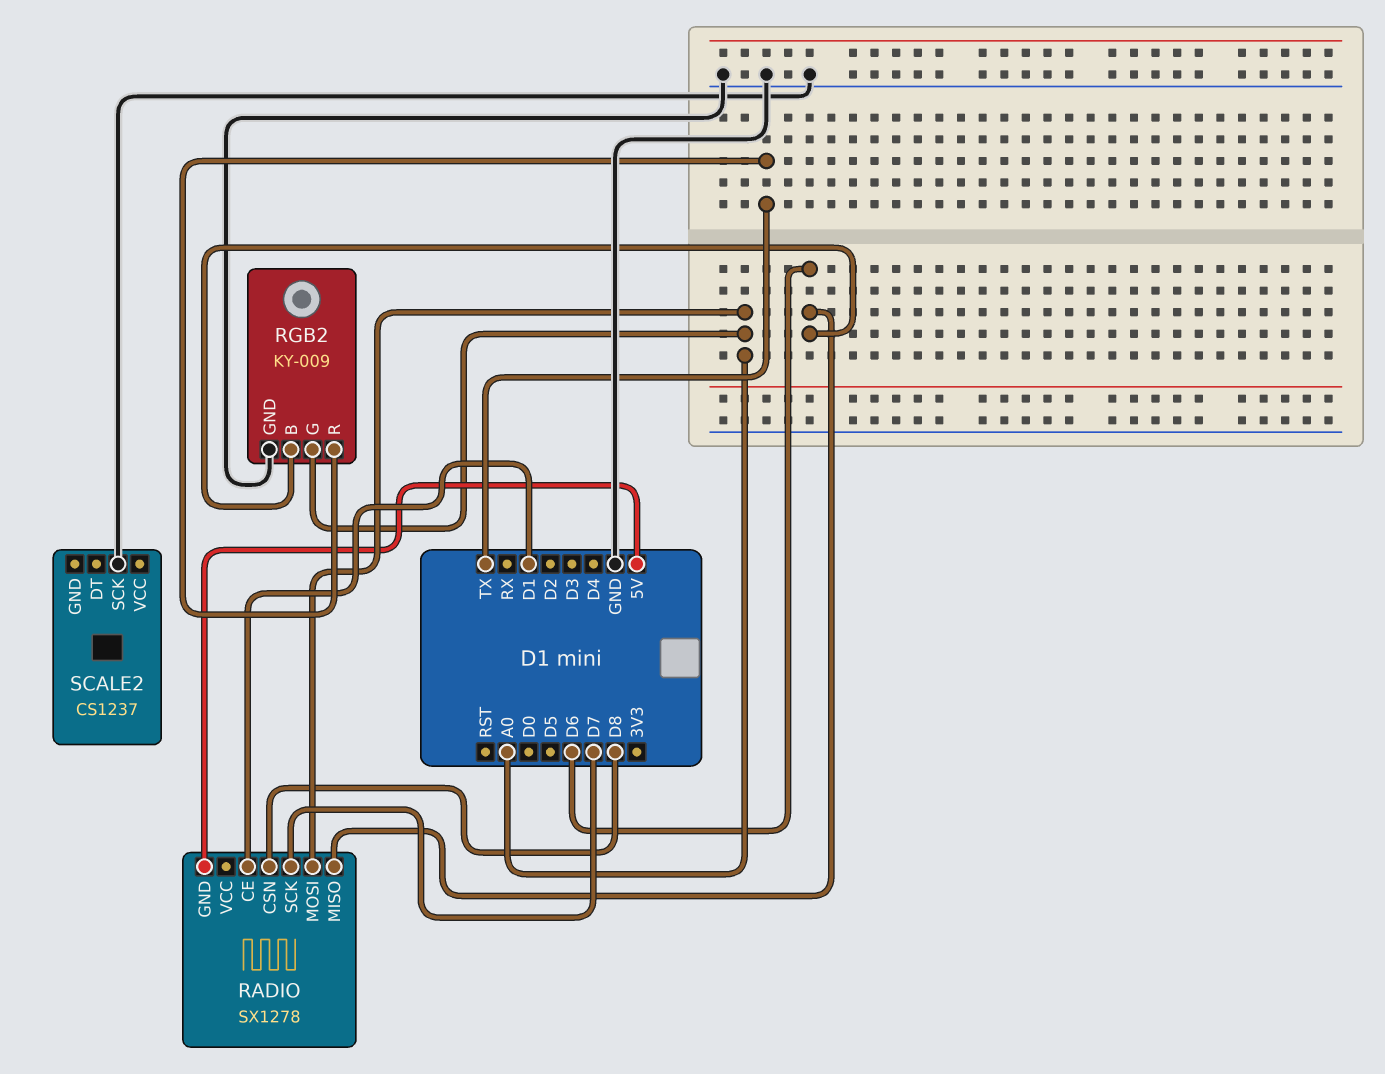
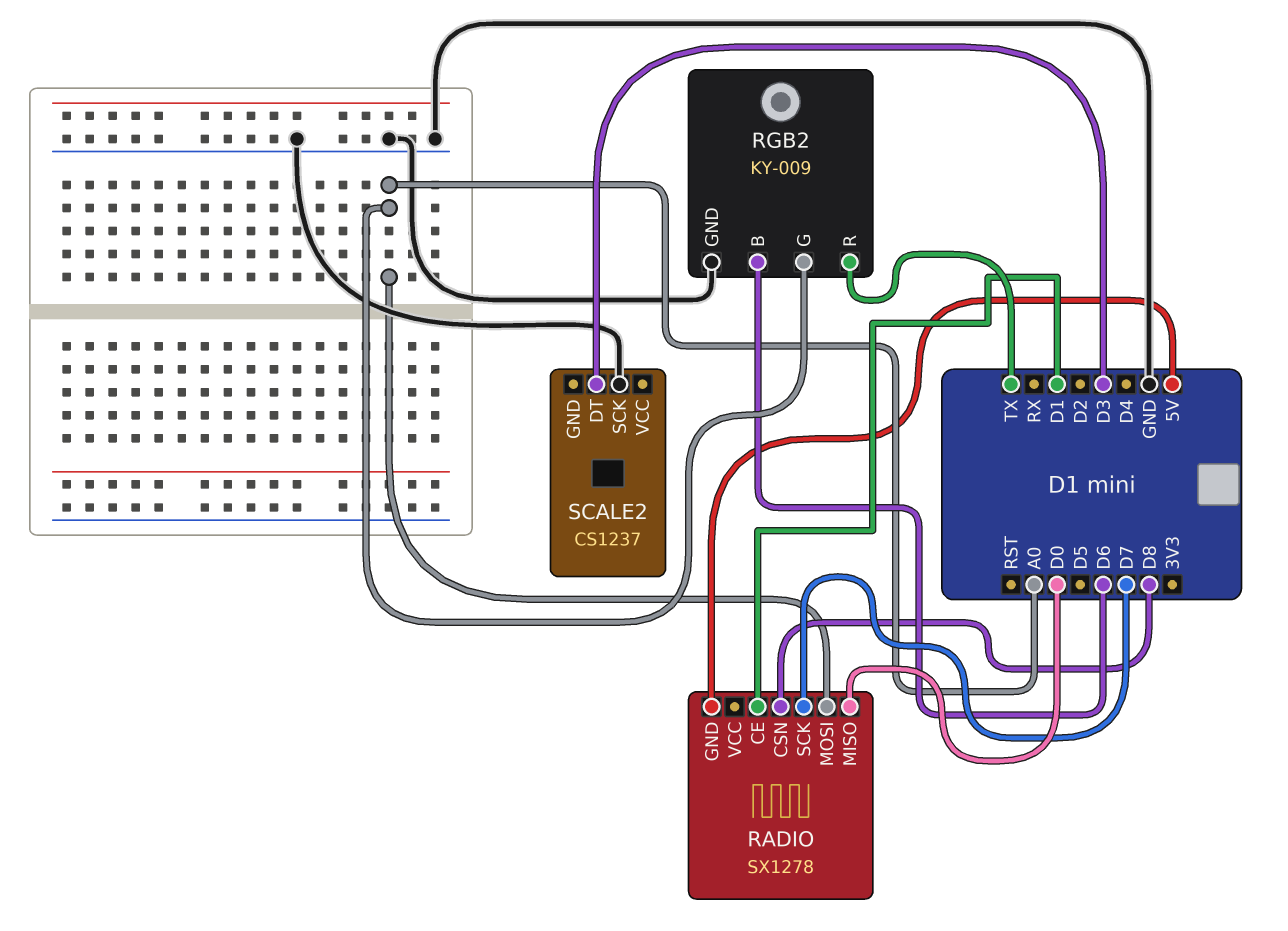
RADIO pin MISO: D6 -> D0
SCALE2 pin DT: none -> D3

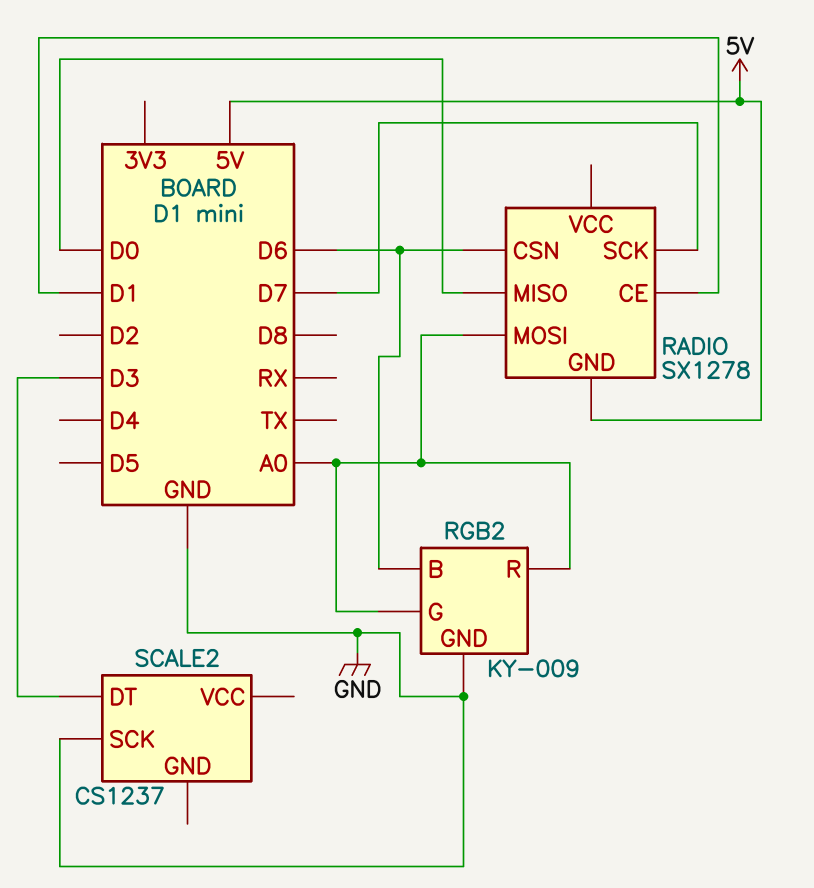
RADIO pin CSN: D8 -> D6
RGB2 pin R: TX -> A0

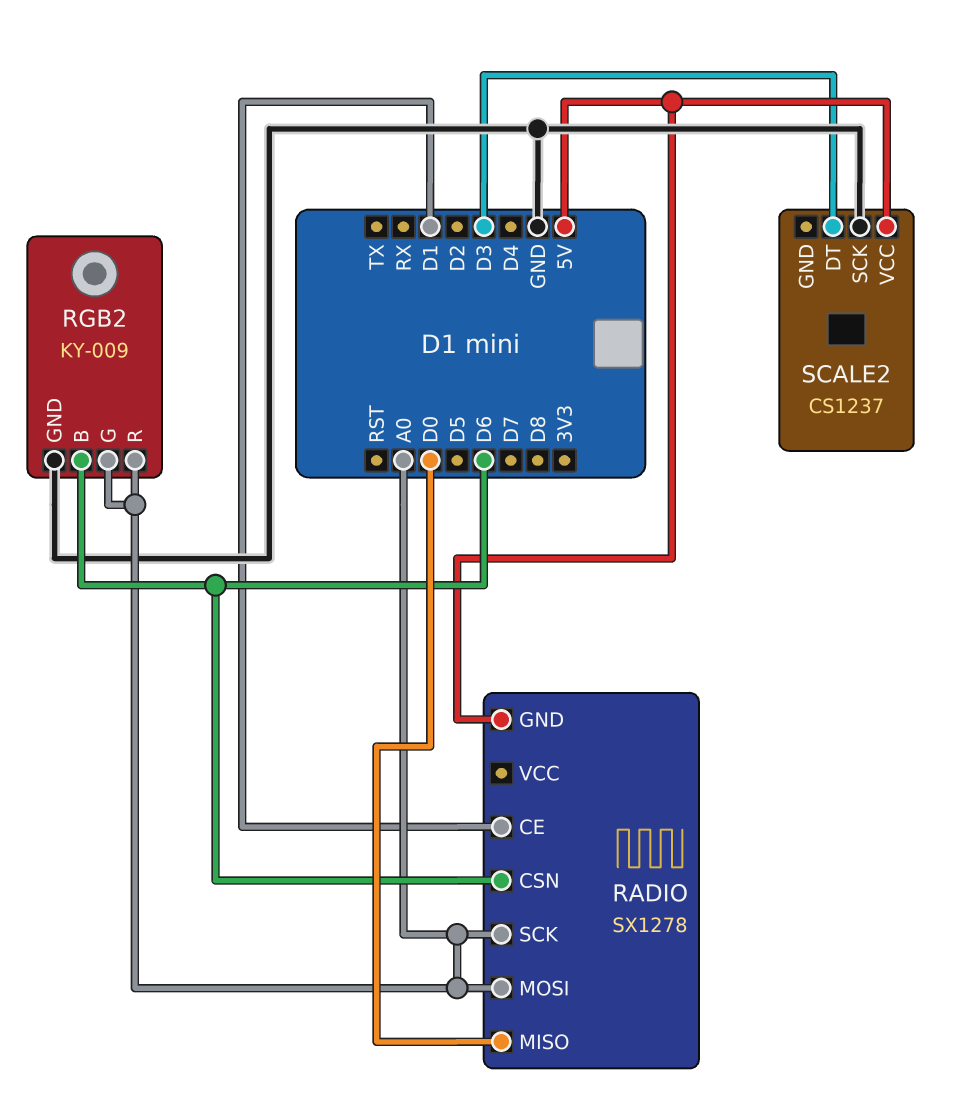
RADIO pin SCK: D7 -> A0
SCALE2 pin VCC: none -> 5V

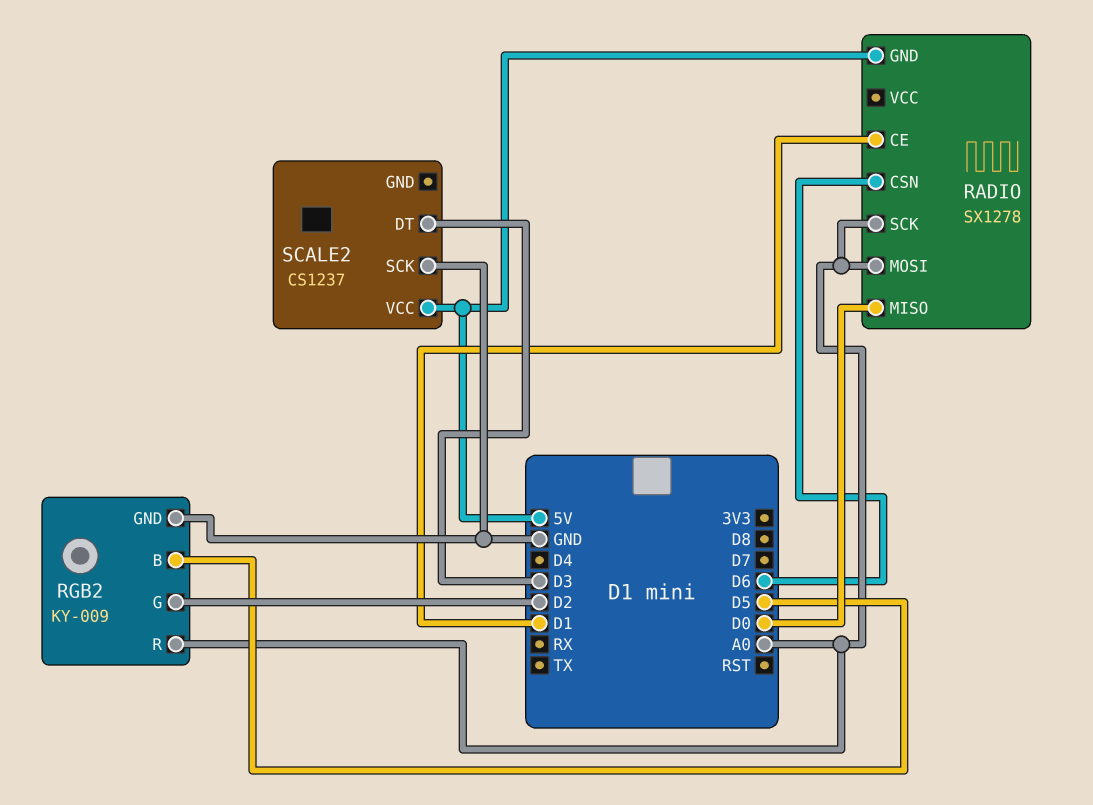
RGB2 pin B: D6 -> D5
RGB2 pin G: A0 -> D2

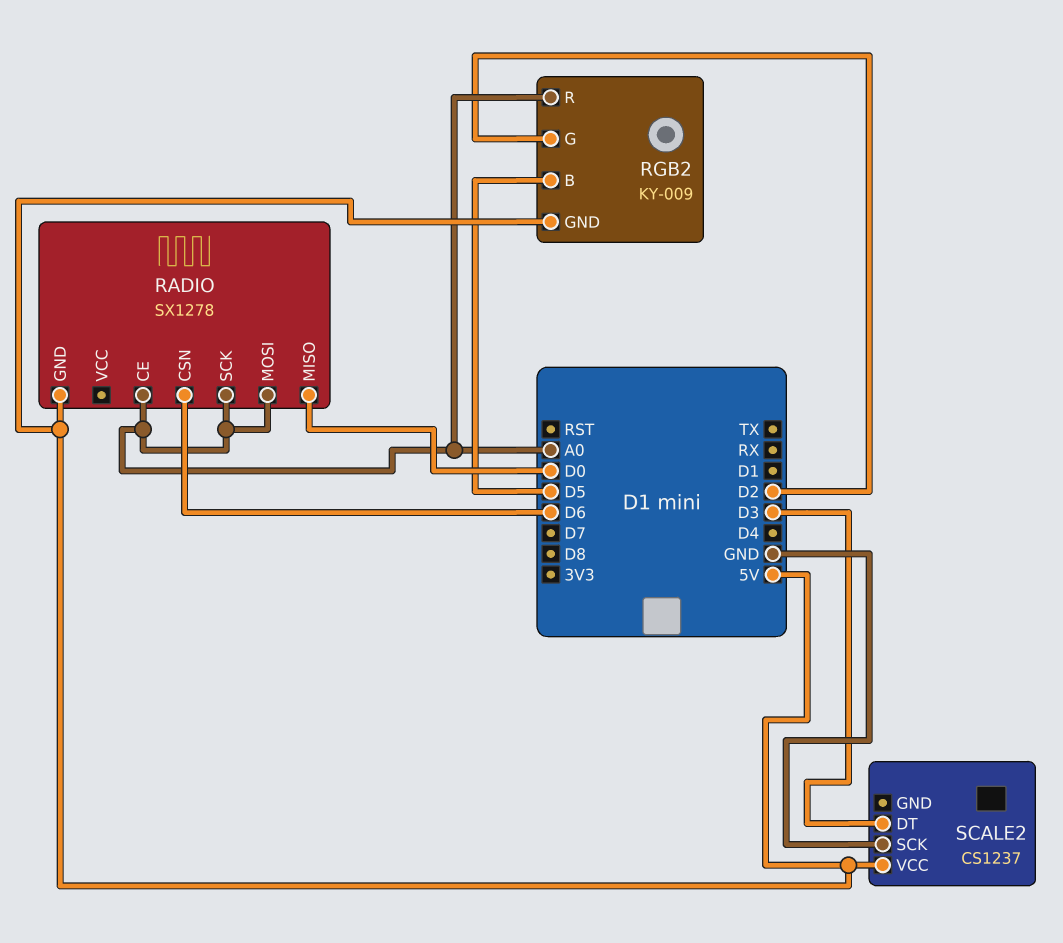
RADIO pin CE: D1 -> A0
RGB2 pin GND: GND -> 5V

